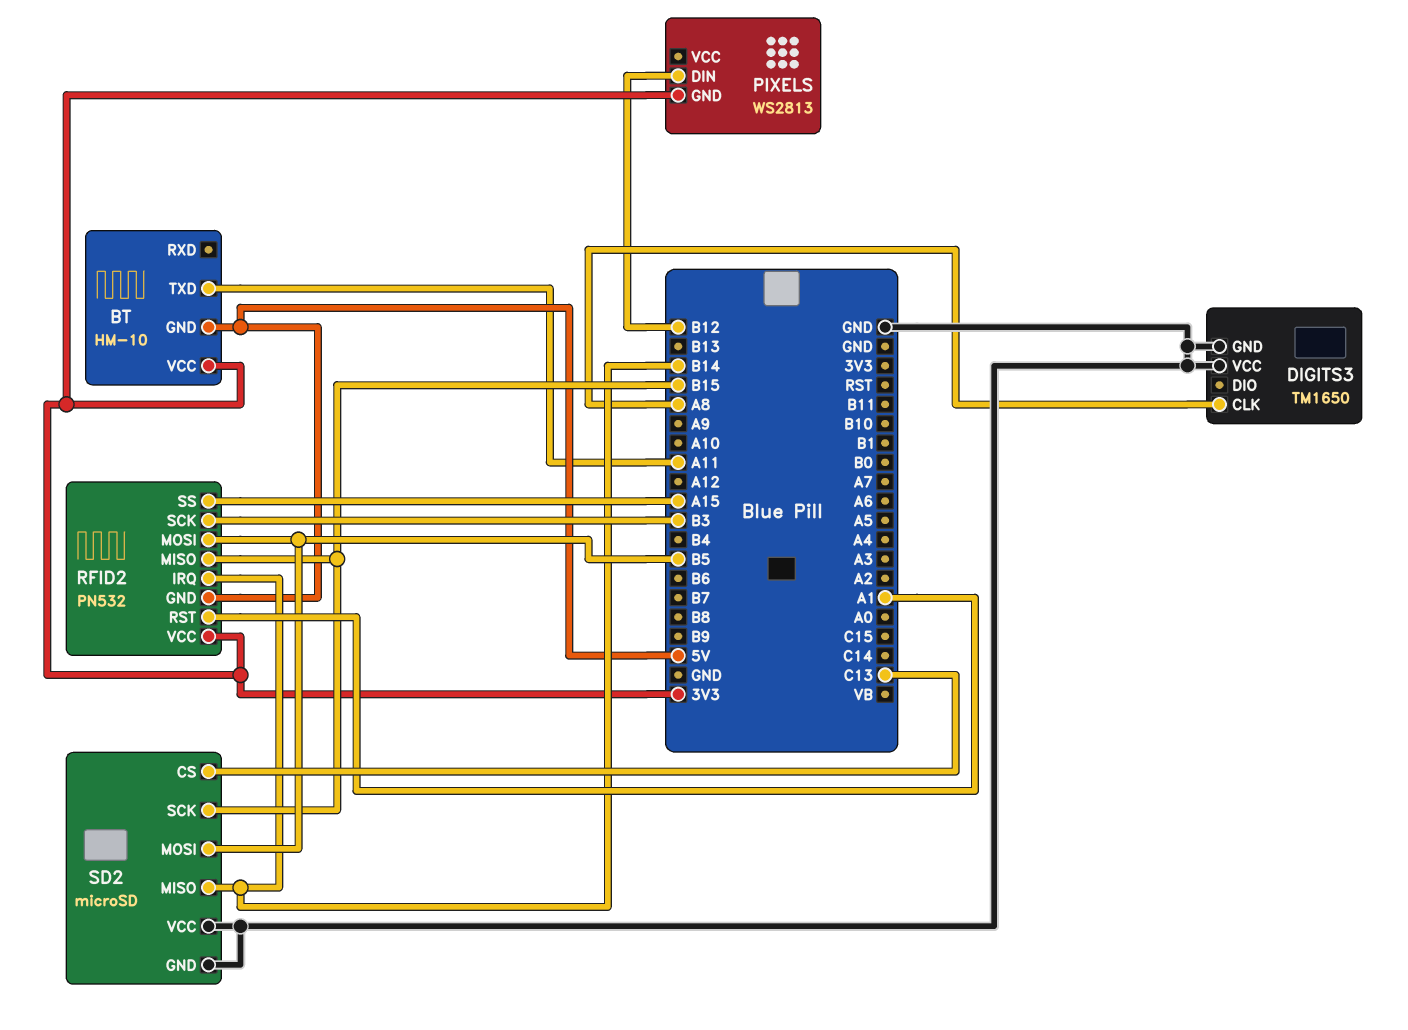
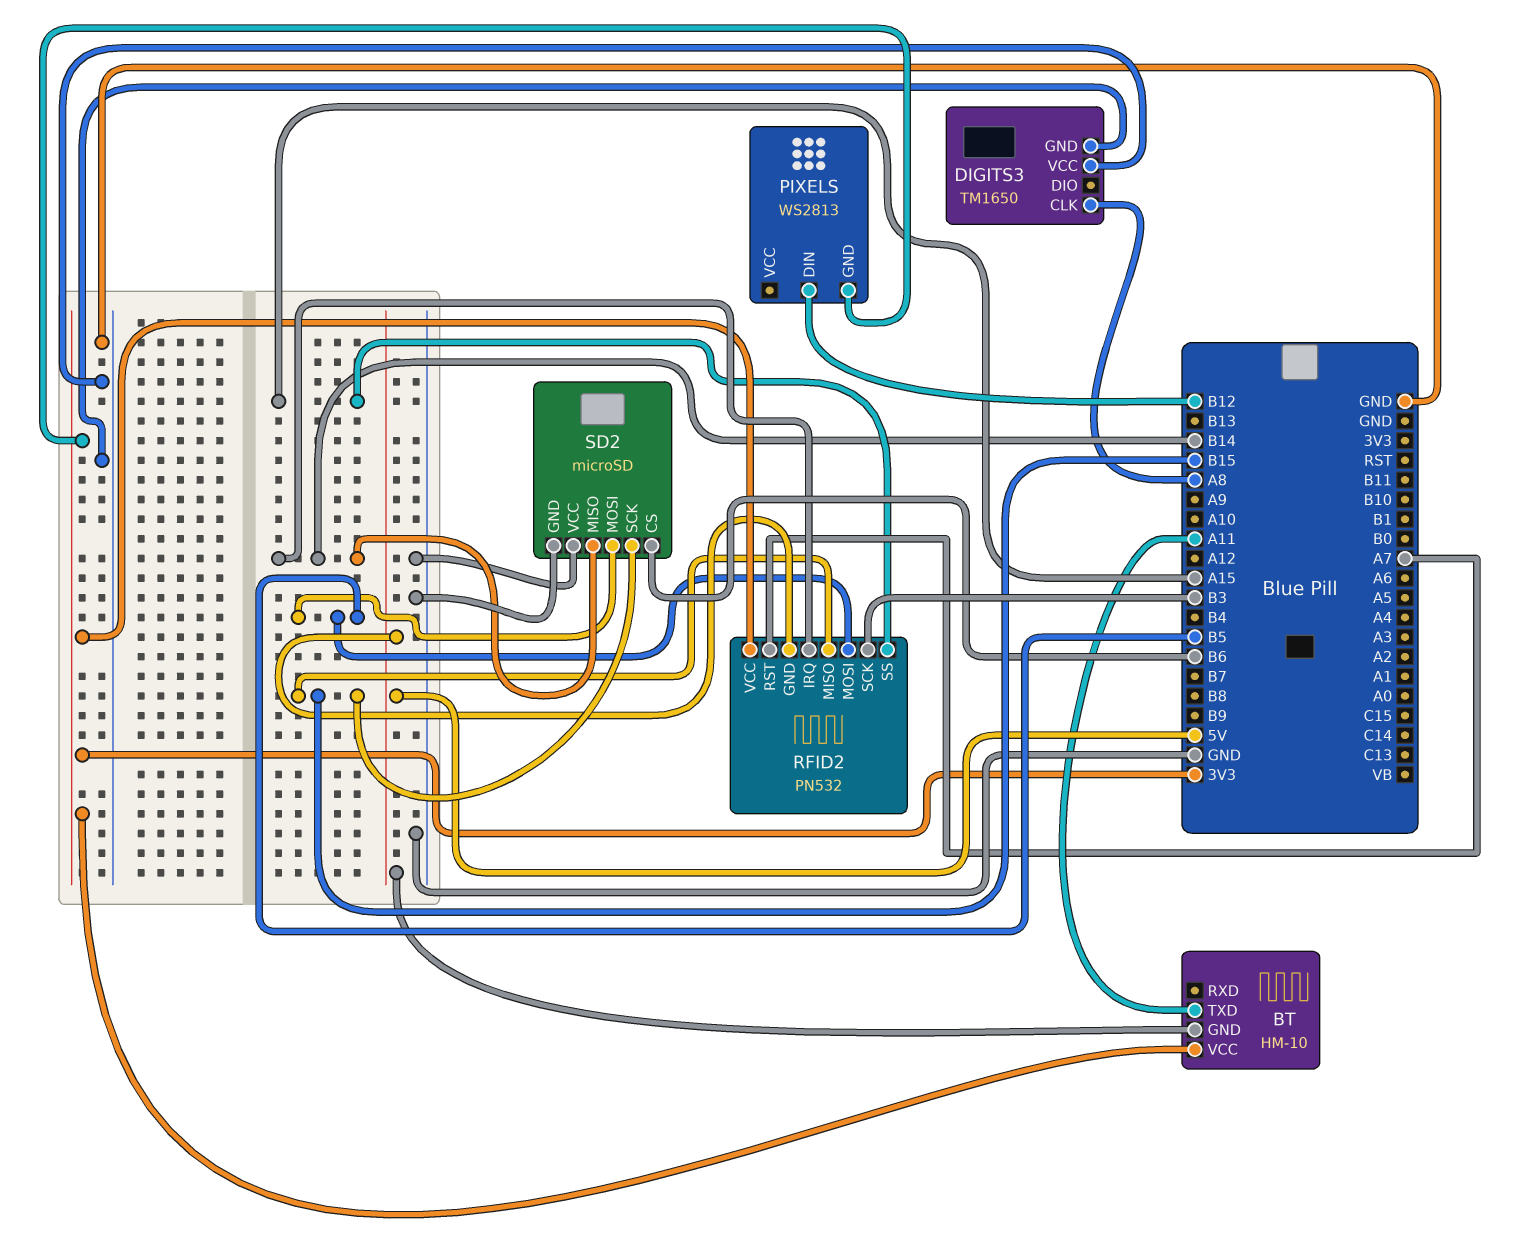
RFID2 pin RST: A1 -> A7
SD2 pin CS: C13 -> B6

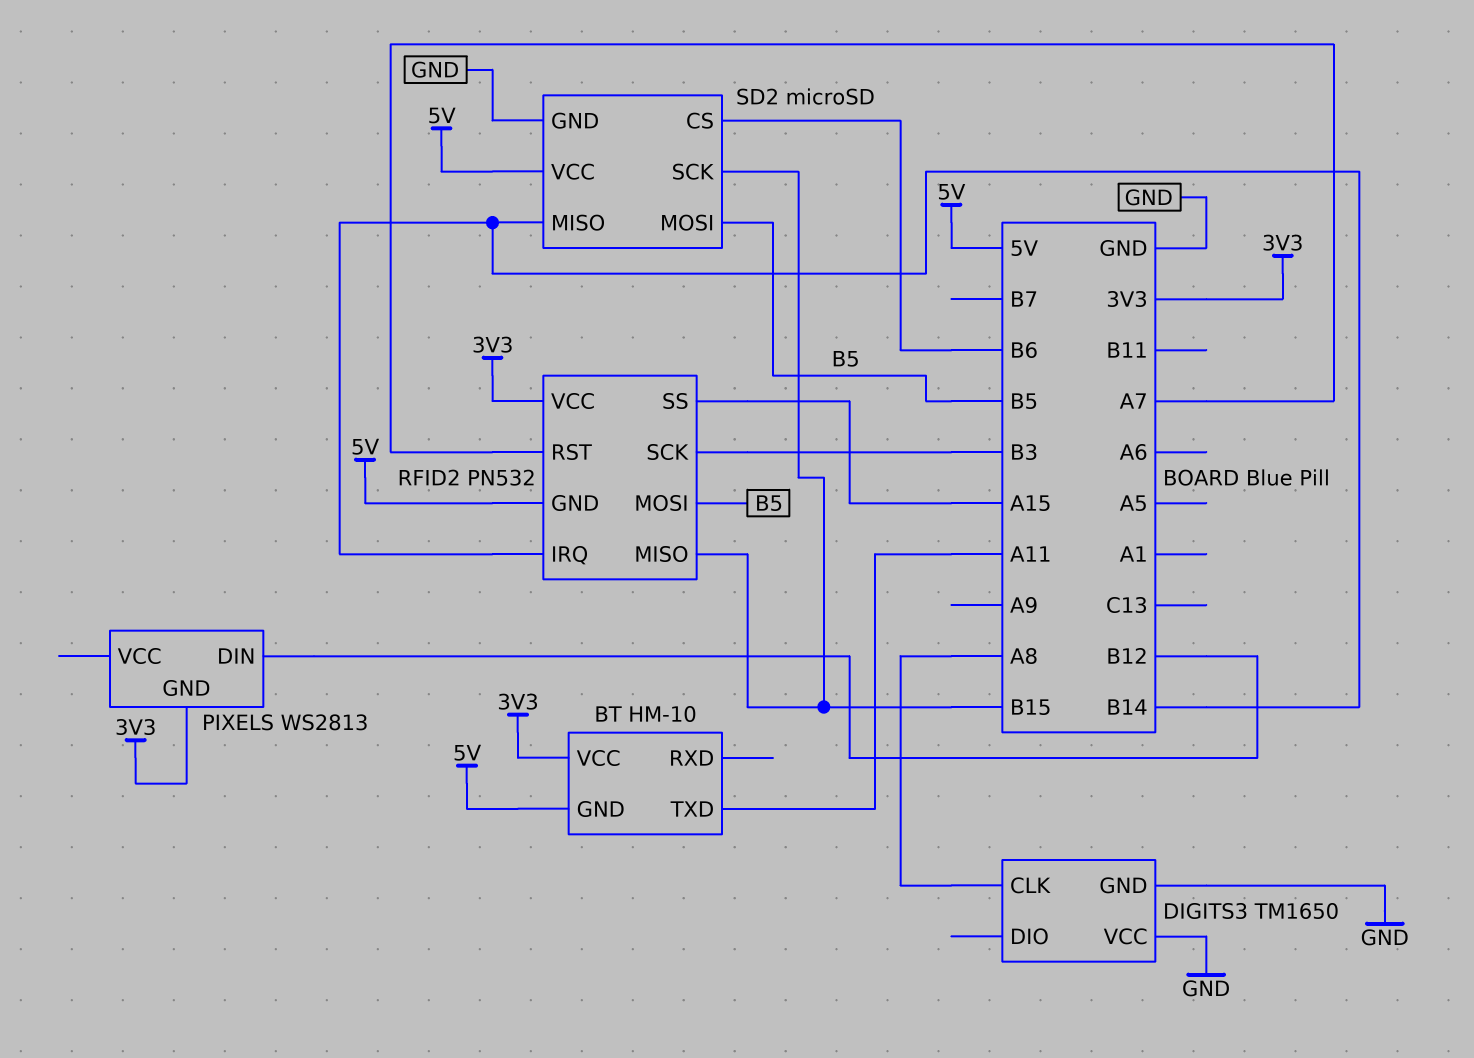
SD2 pin VCC: GND -> 5V

